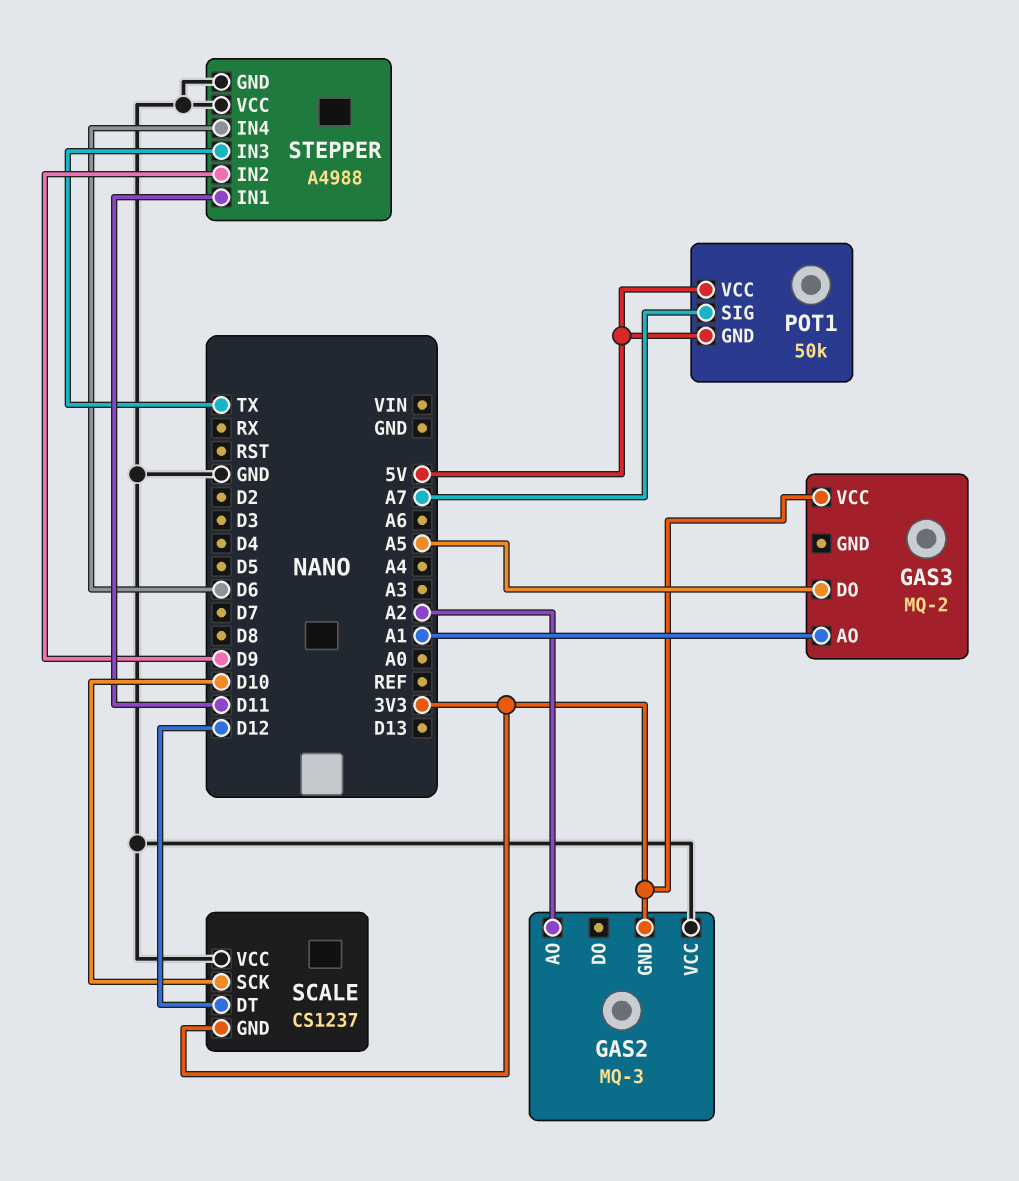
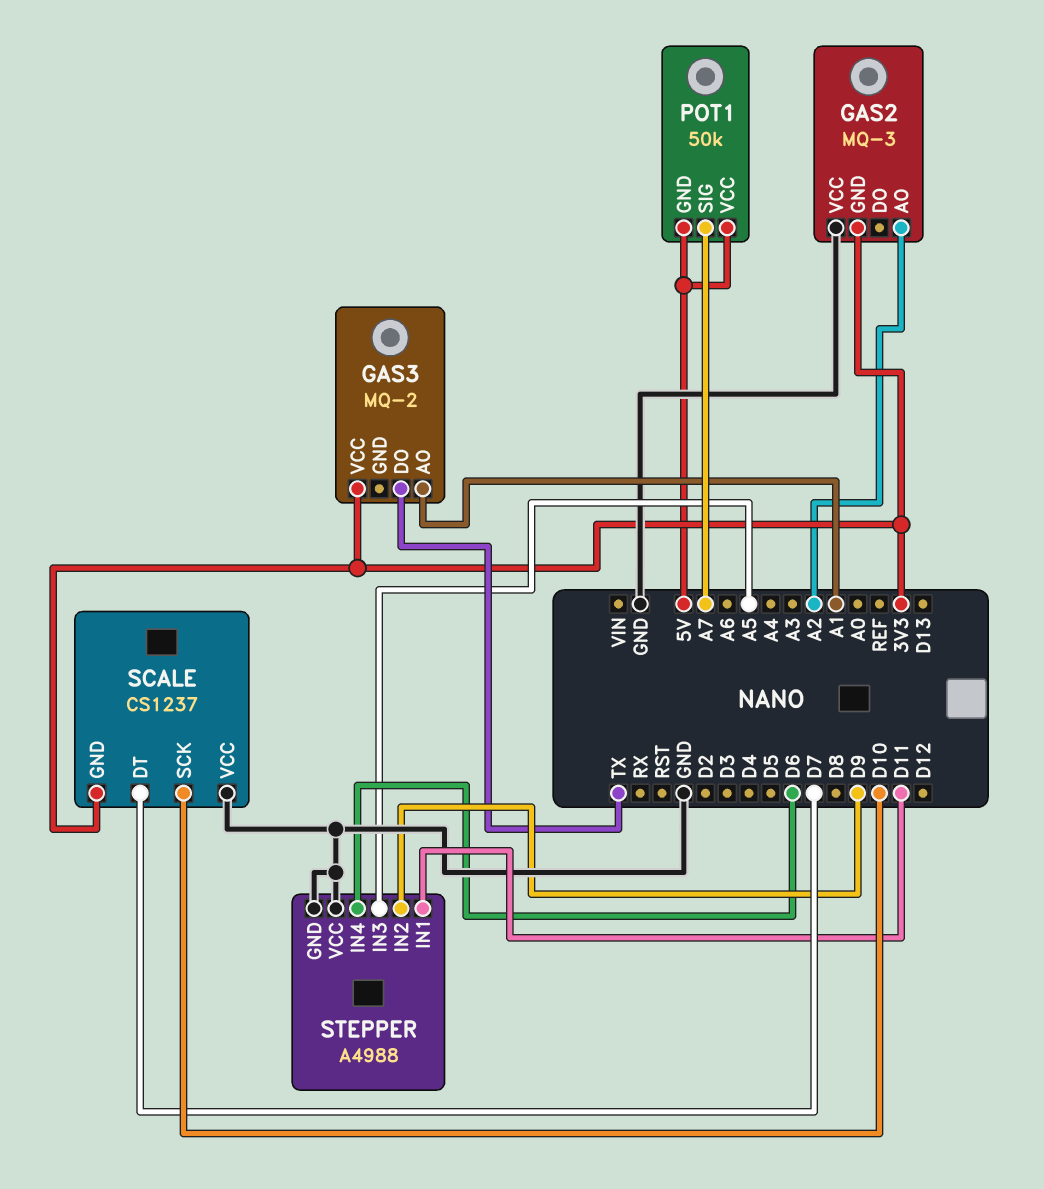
GAS3 pin DO: A5 -> TX
SCALE pin DT: D12 -> D7
STEPPER pin IN3: TX -> A5

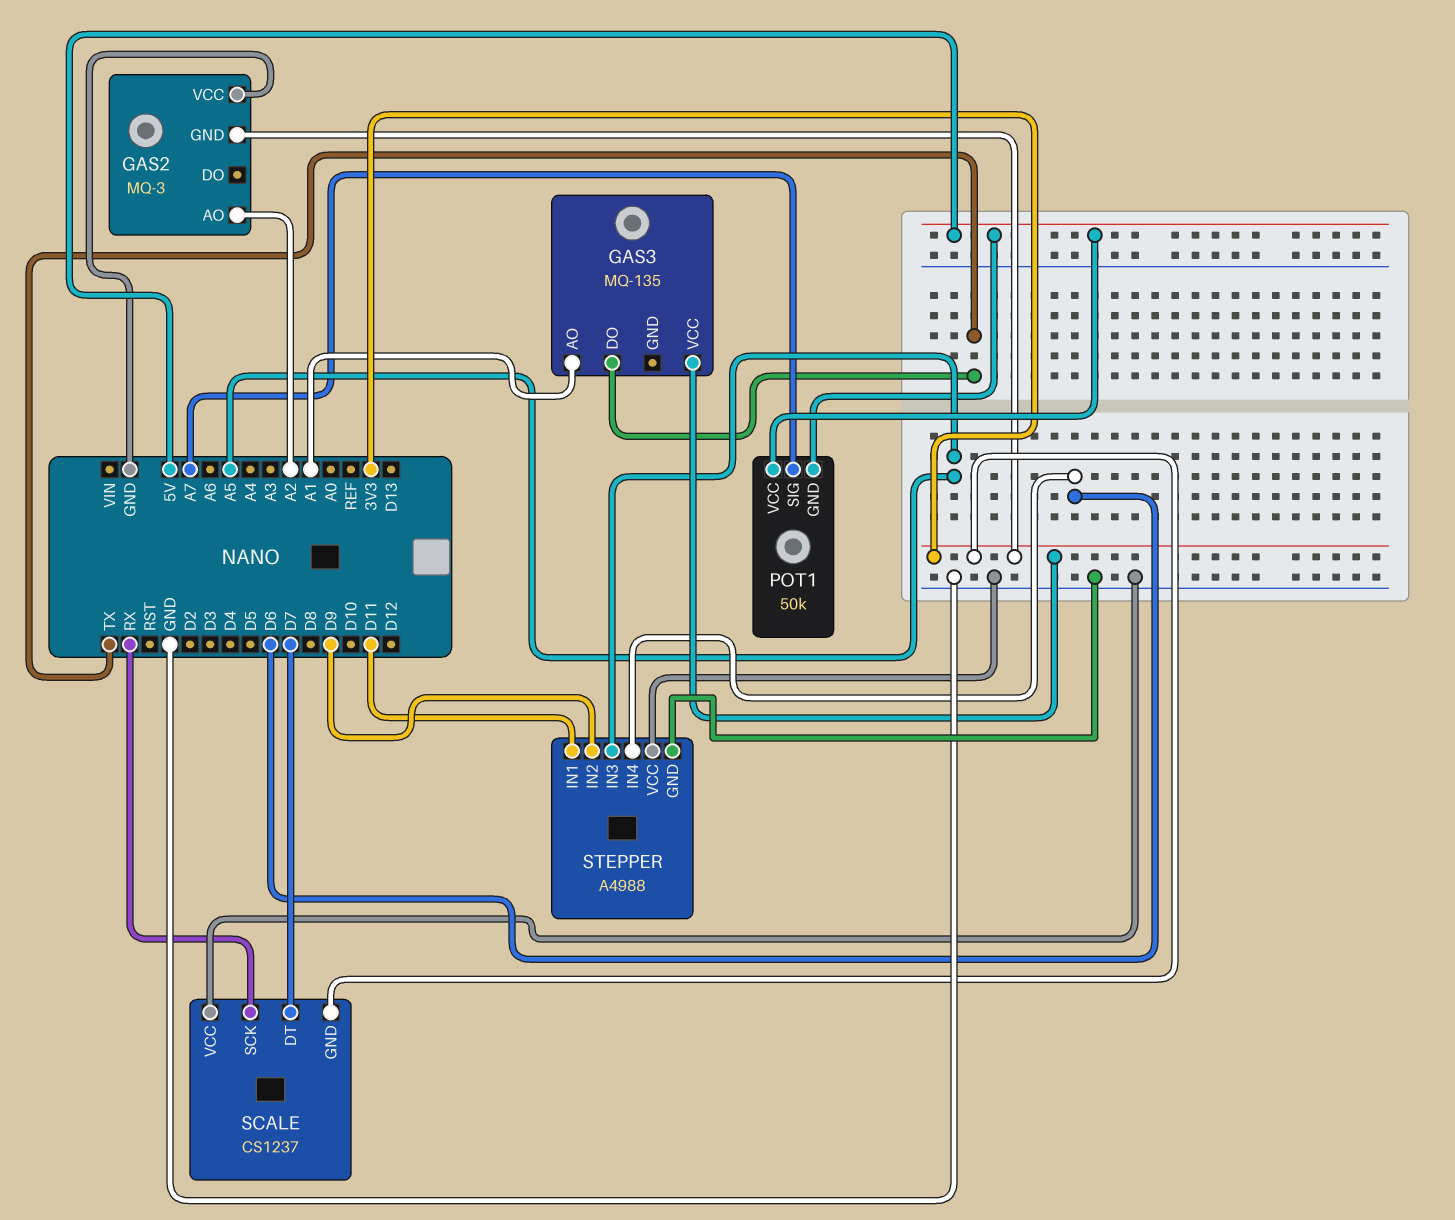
GAS3: MQ-2 -> MQ-135
SCALE pin SCK: D10 -> RX

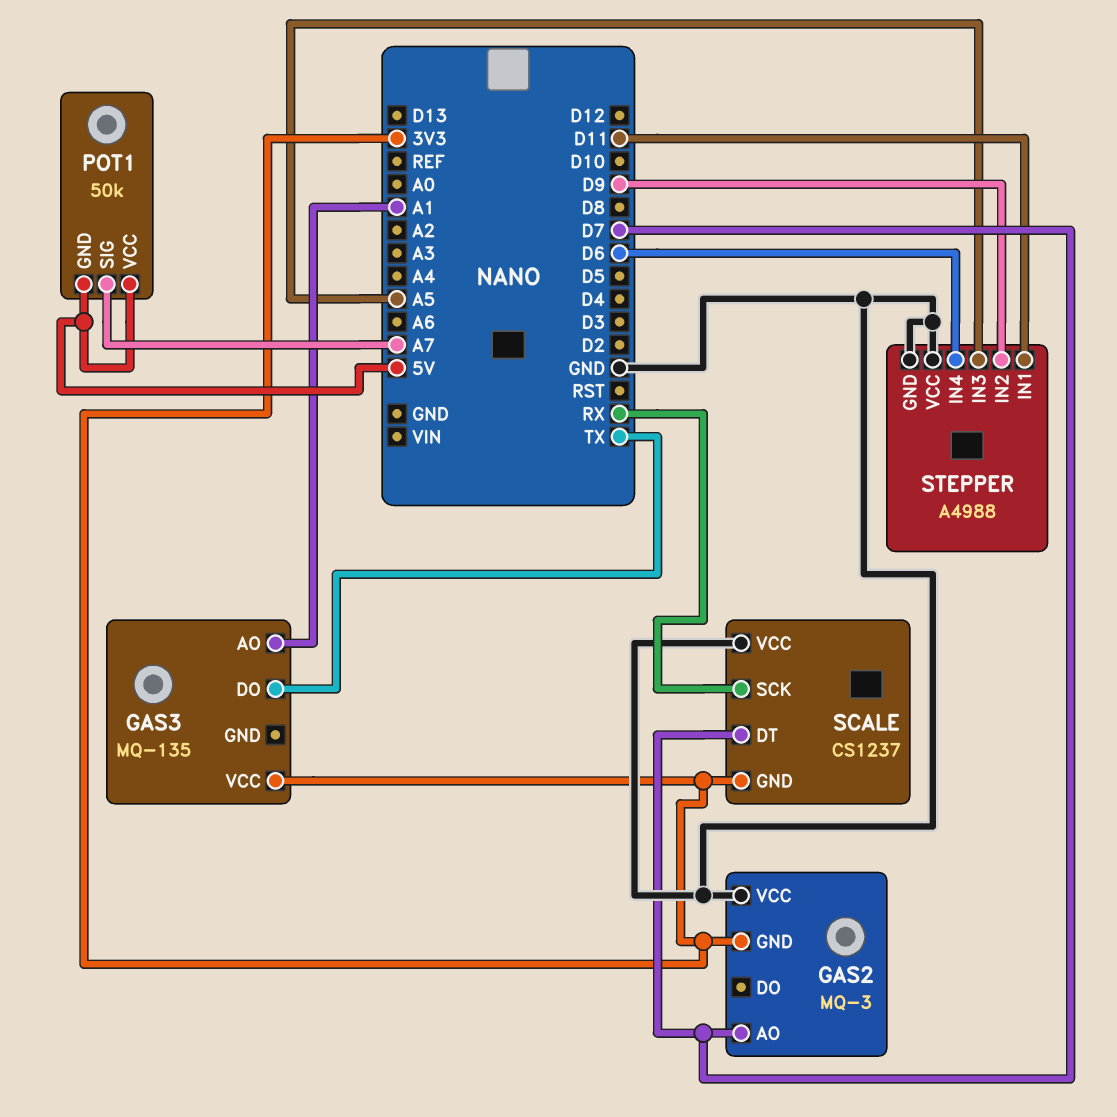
GAS2 pin AO: A2 -> D7

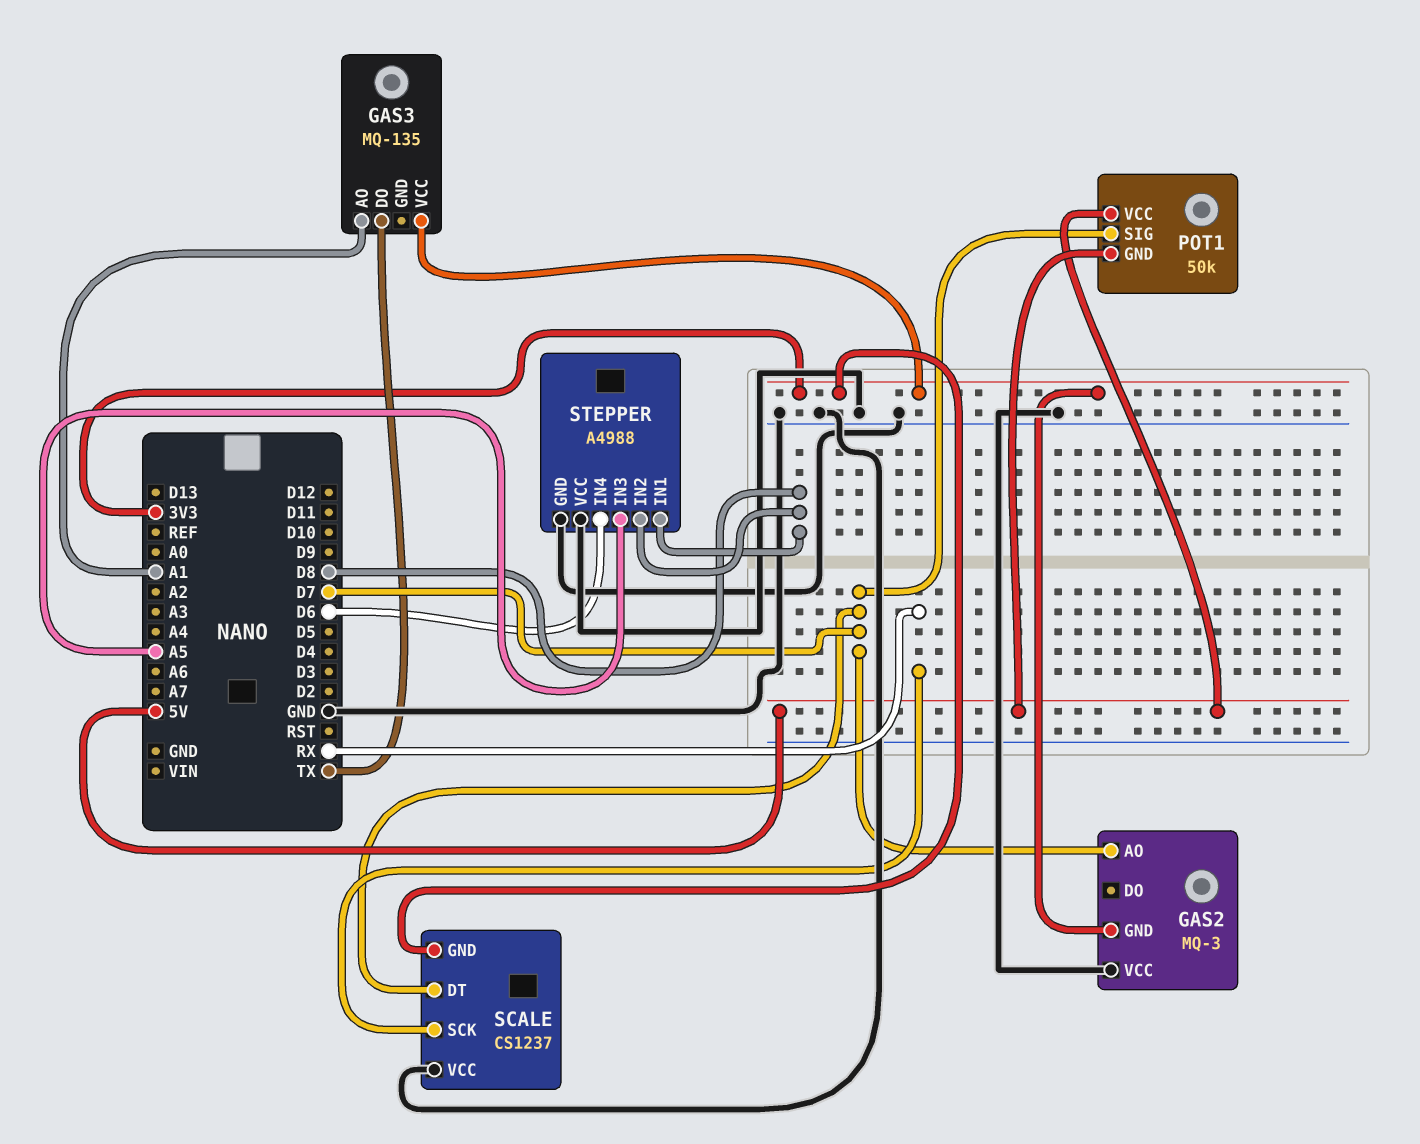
POT1 pin SIG: A7 -> D7
STEPPER pin IN1: D11 -> D8
STEPPER pin IN2: D9 -> D8

